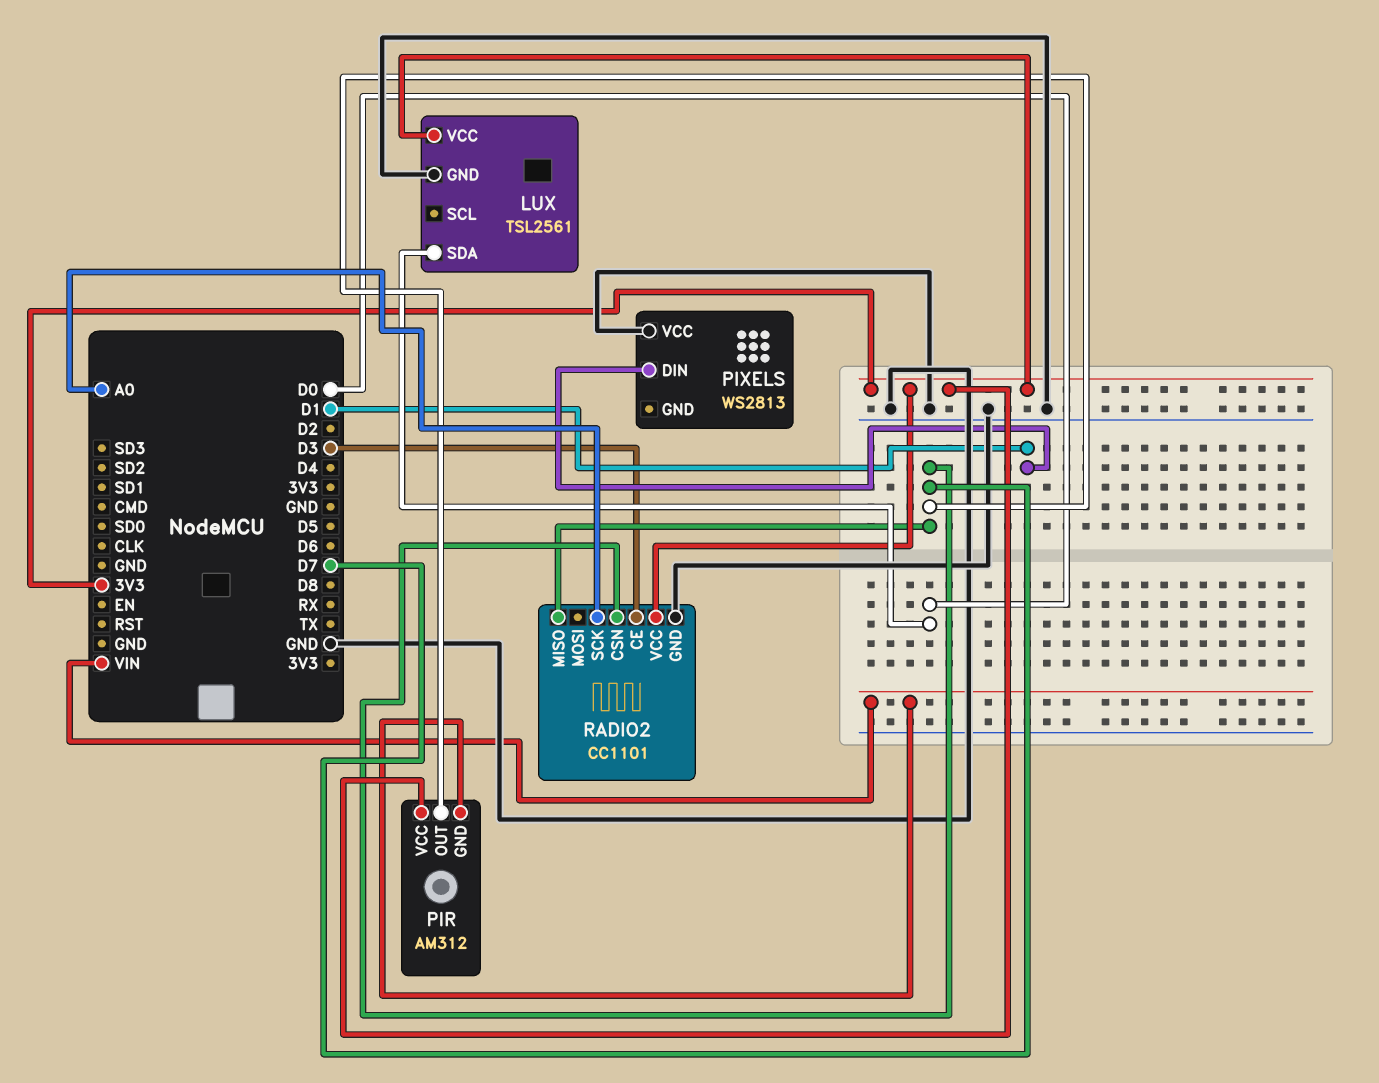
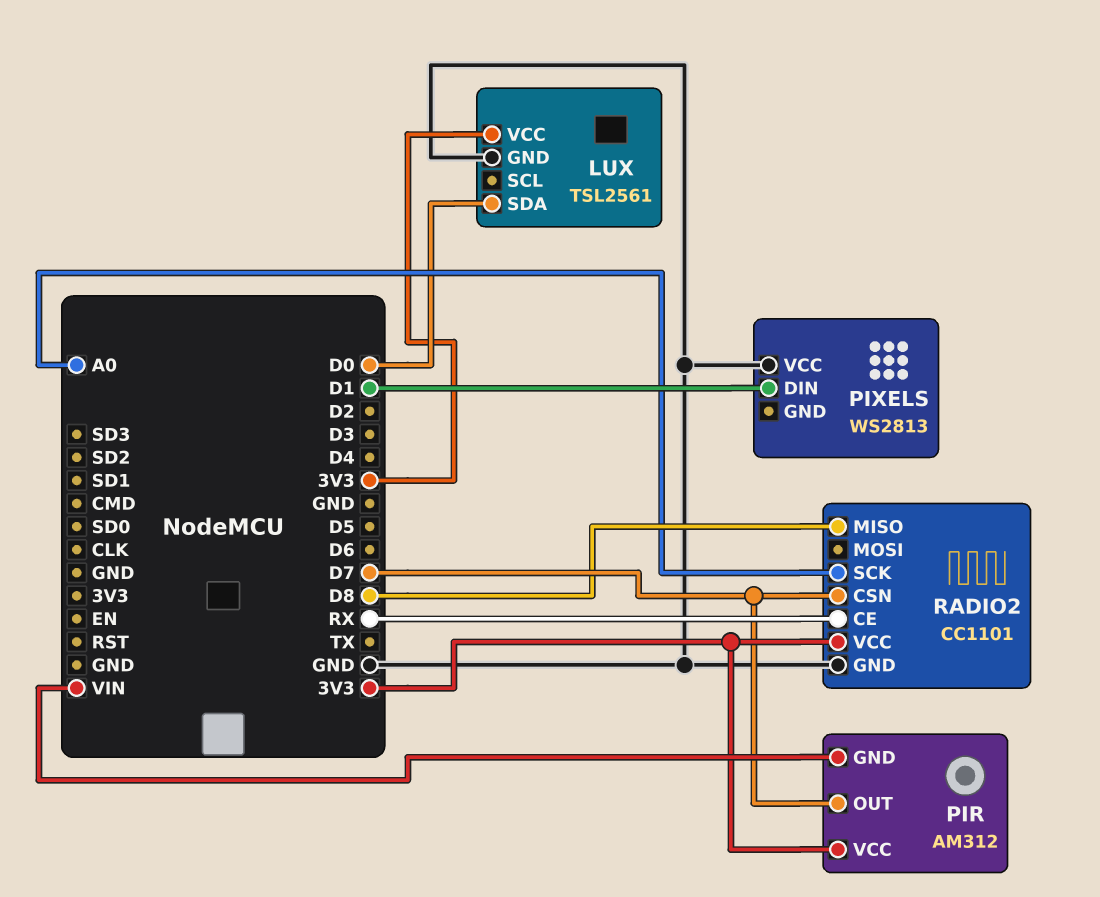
RADIO2 pin CE: D3 -> RX
RADIO2 pin MISO: D7 -> D8

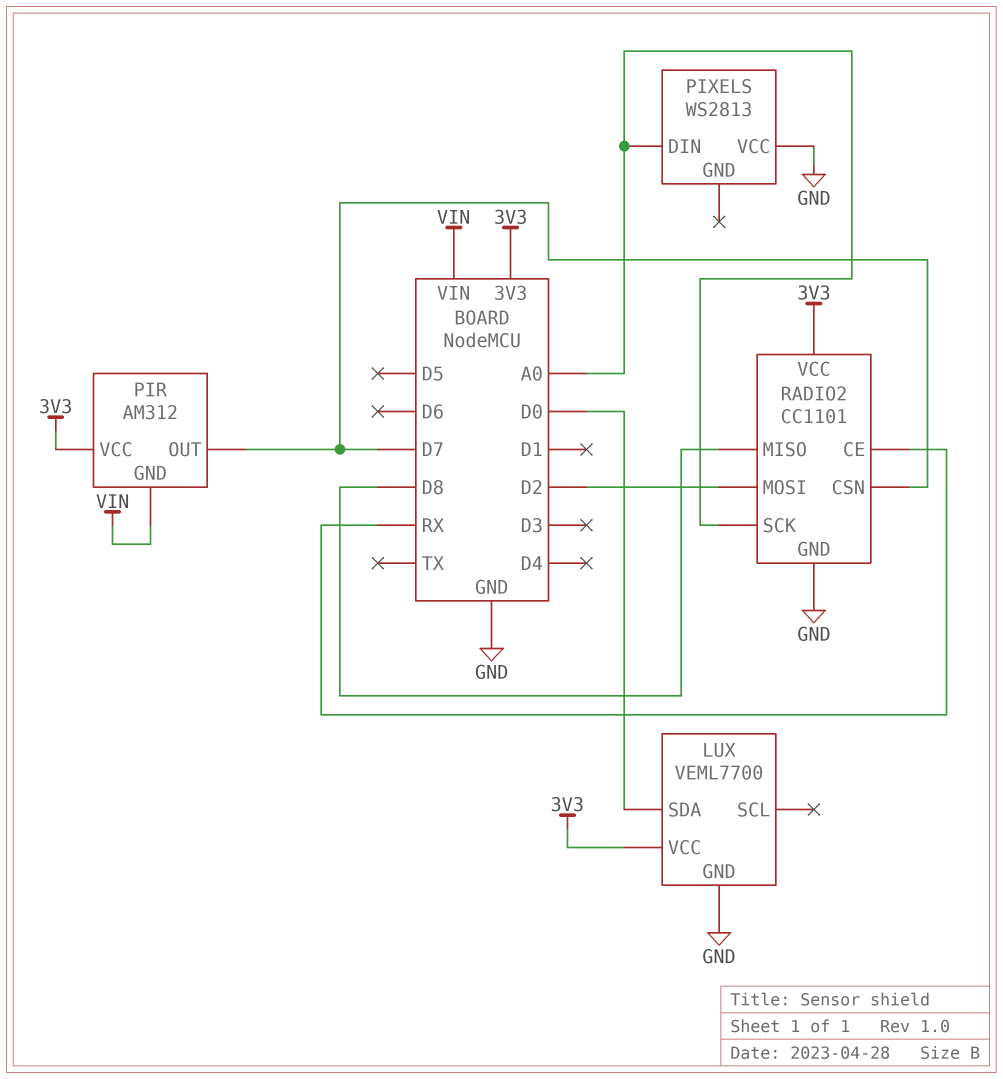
LUX: TSL2561 -> VEML7700
PIXELS pin DIN: D1 -> A0
RADIO2 pin MOSI: none -> D2

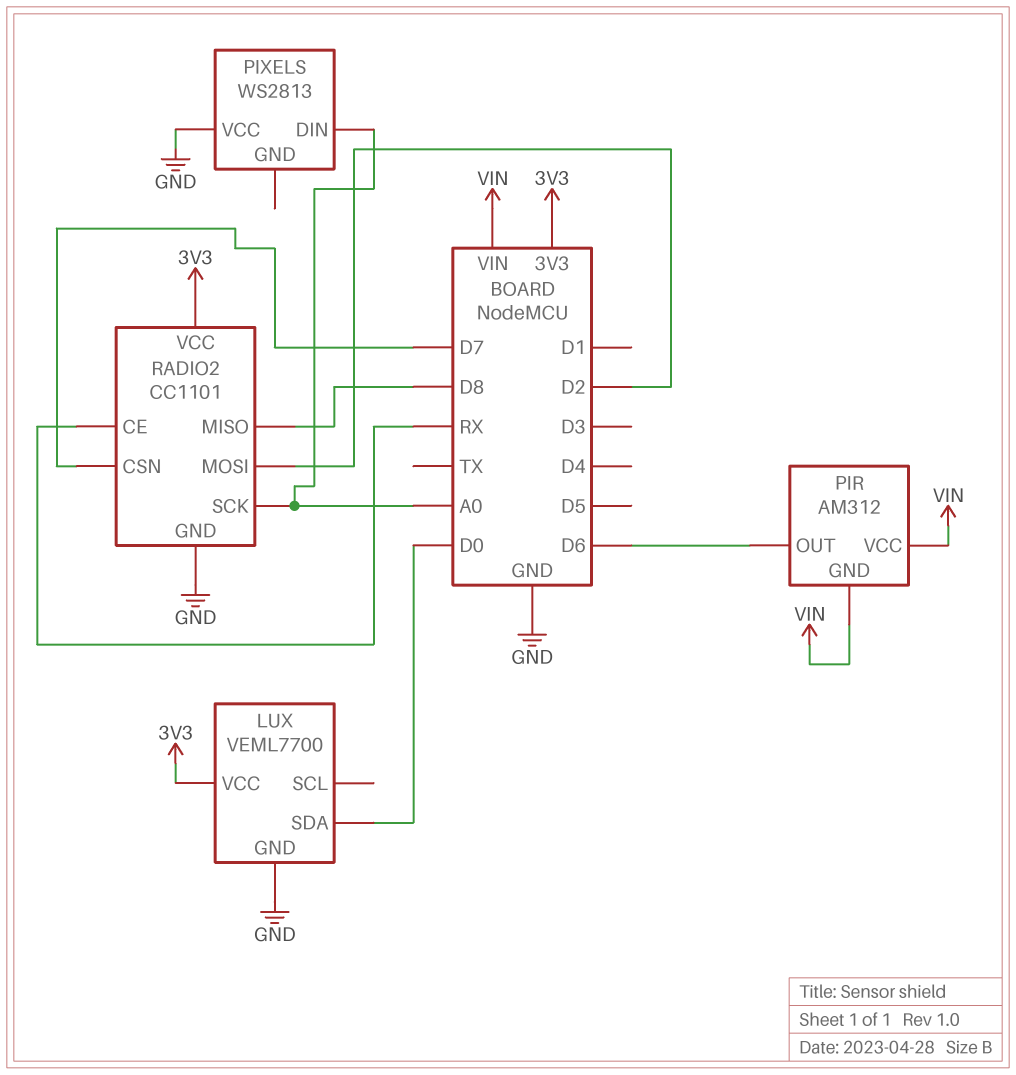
PIR pin OUT: D7 -> D6
PIR pin VCC: 3V3 -> VIN

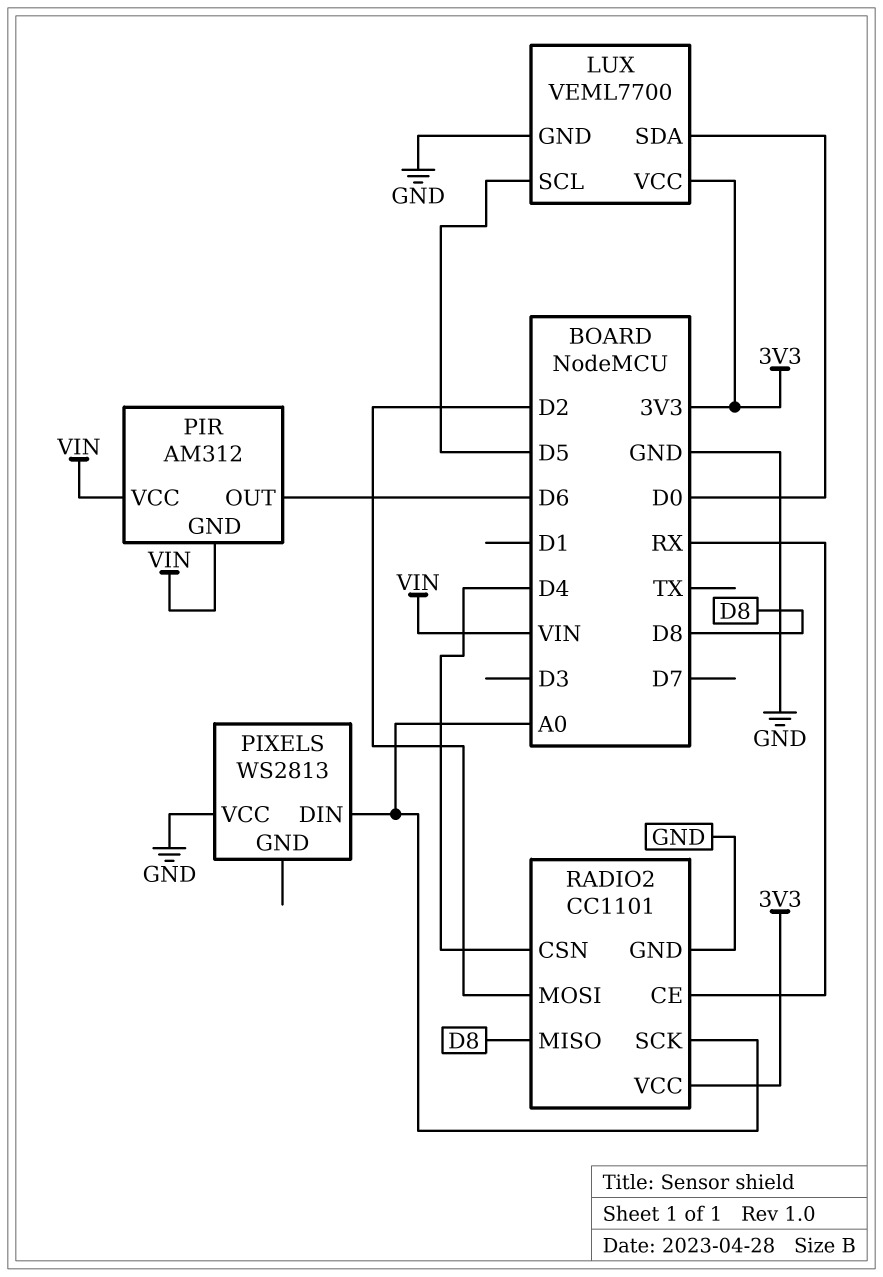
LUX pin SCL: none -> D5
RADIO2 pin CSN: D7 -> D4

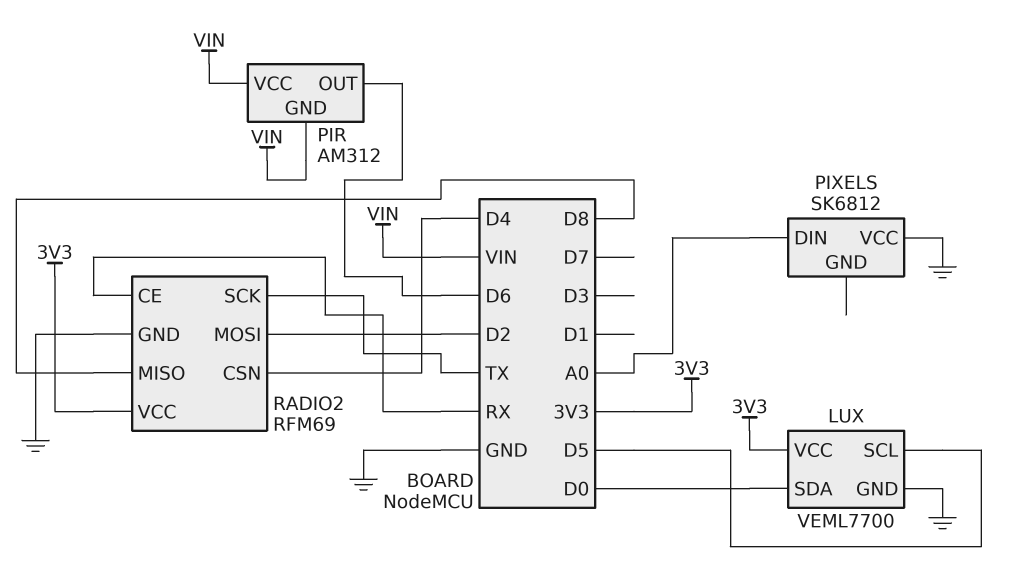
PIXELS: WS2813 -> SK6812
RADIO2: CC1101 -> RFM69
RADIO2 pin SCK: A0 -> TX

